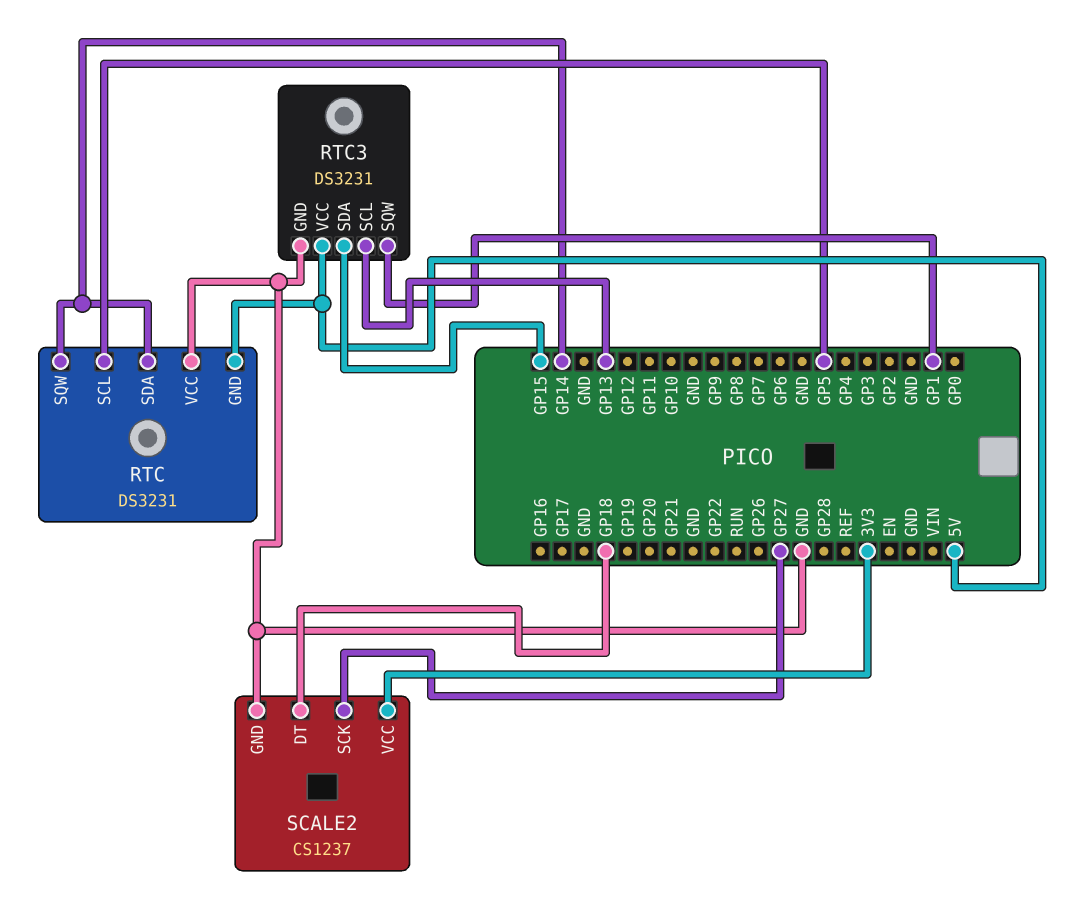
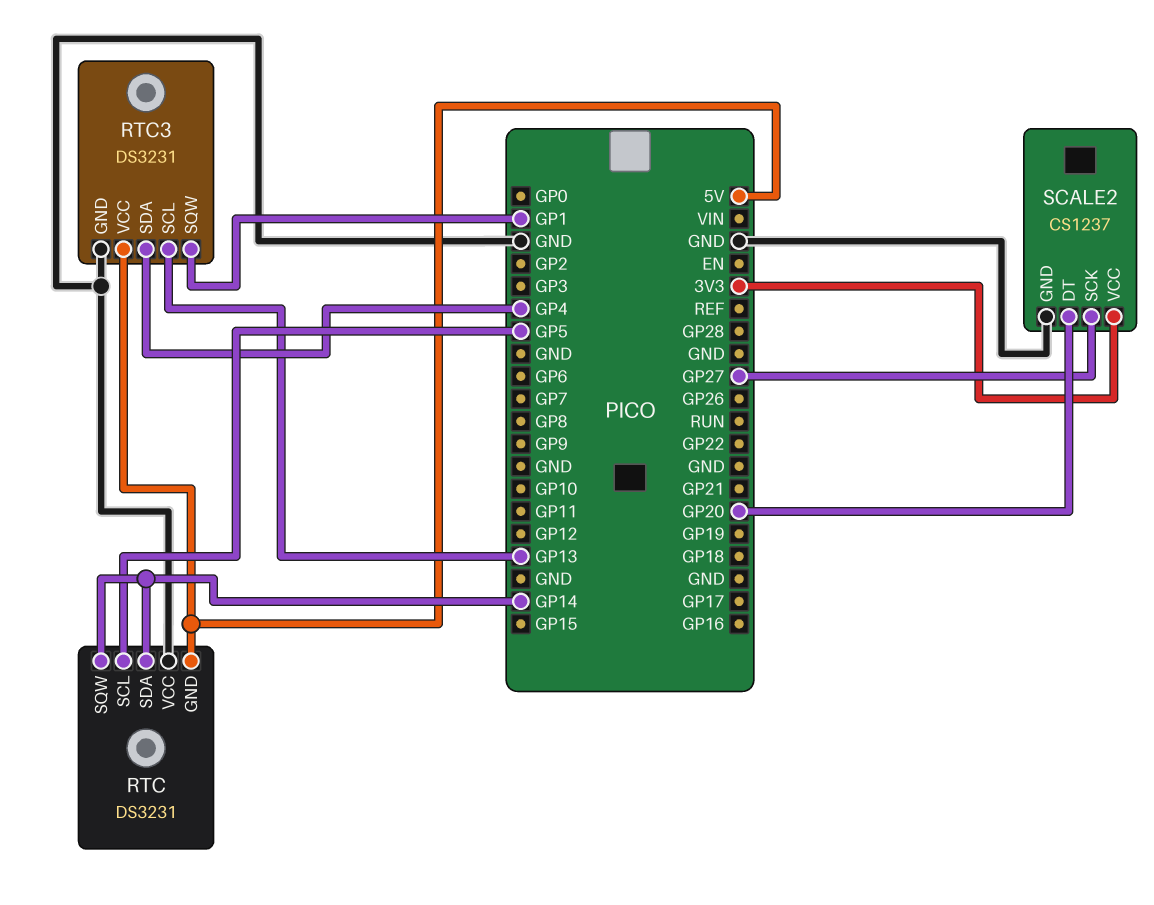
RTC3 pin SDA: GP15 -> GP4
SCALE2 pin DT: GP18 -> GP20

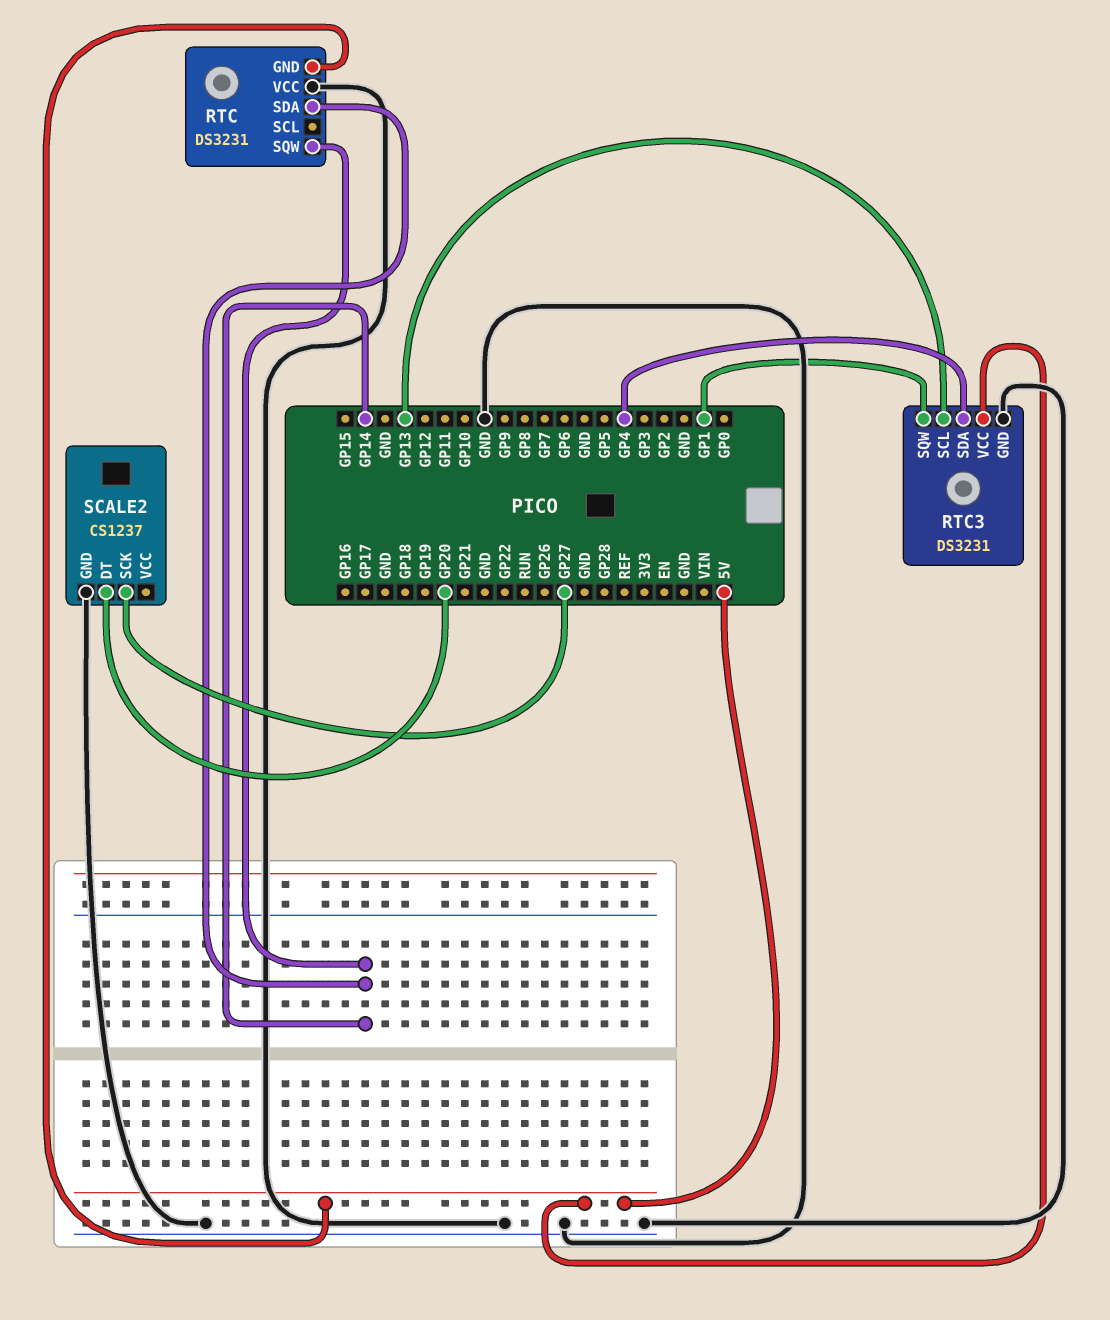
RTC pin SCL: GP5 -> none
SCALE2 pin VCC: 3V3 -> none

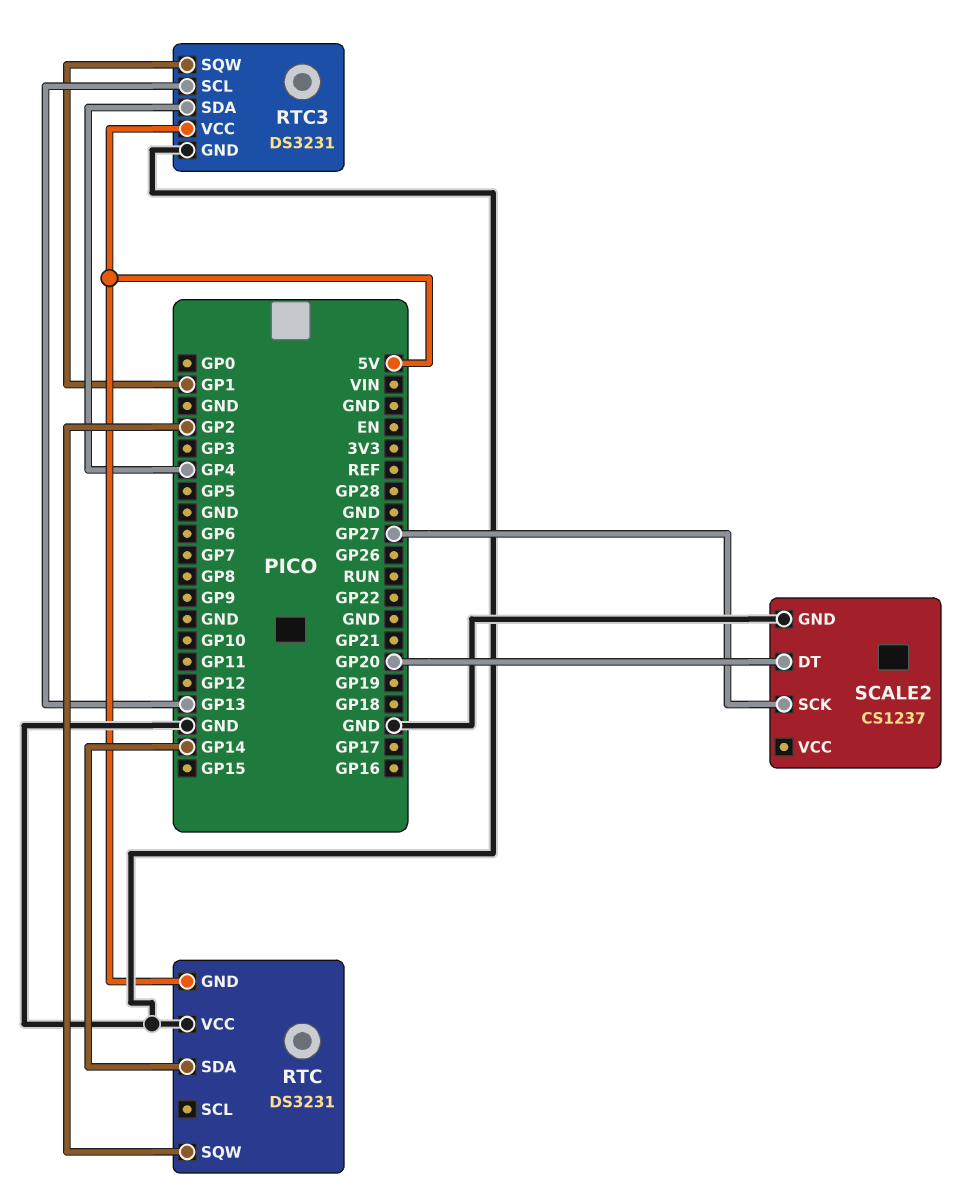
RTC pin SQW: GP14 -> GP2

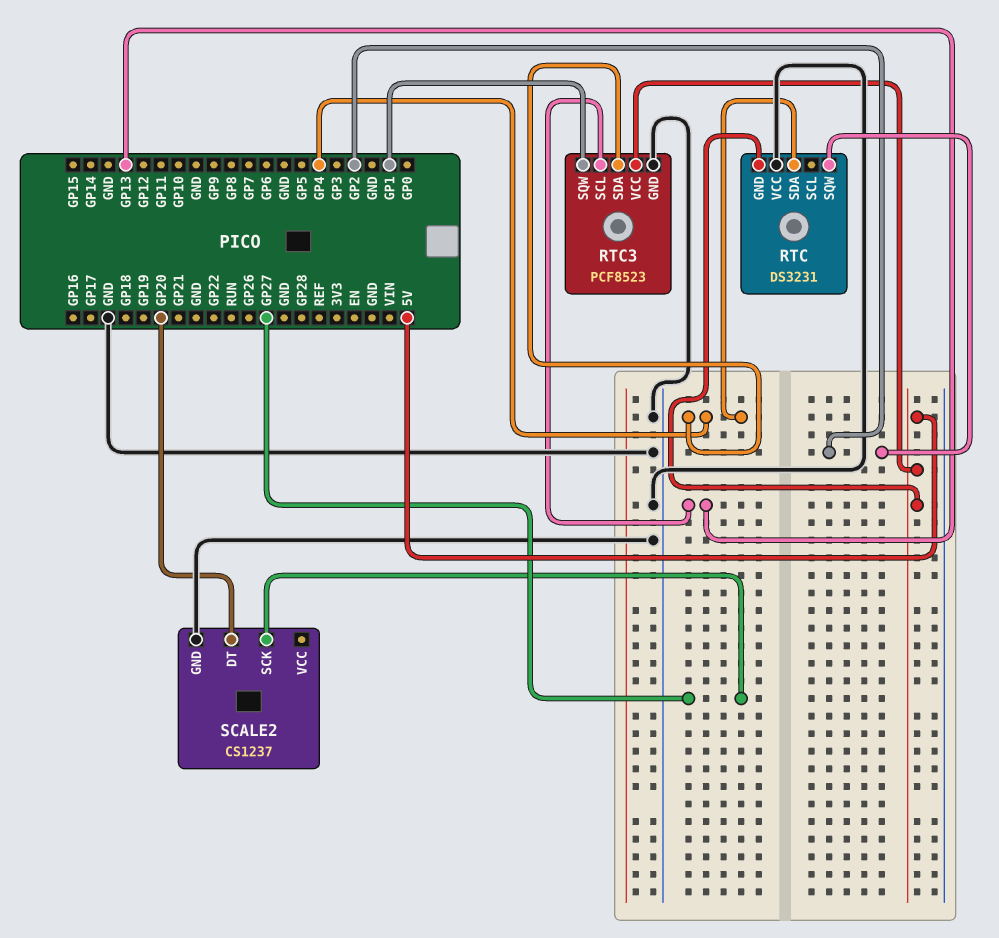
RTC pin SDA: GP14 -> GP4
RTC3: DS3231 -> PCF8523

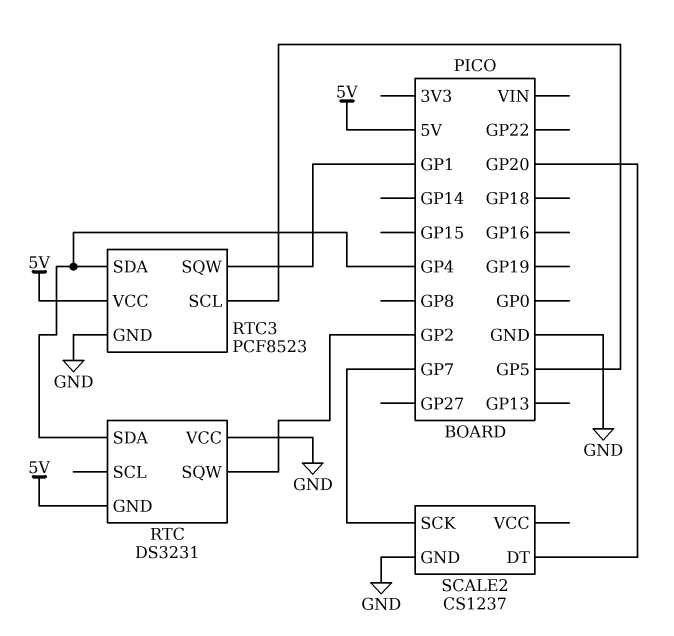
RTC3 pin SCL: GP13 -> GP5
SCALE2 pin SCK: GP27 -> GP7

